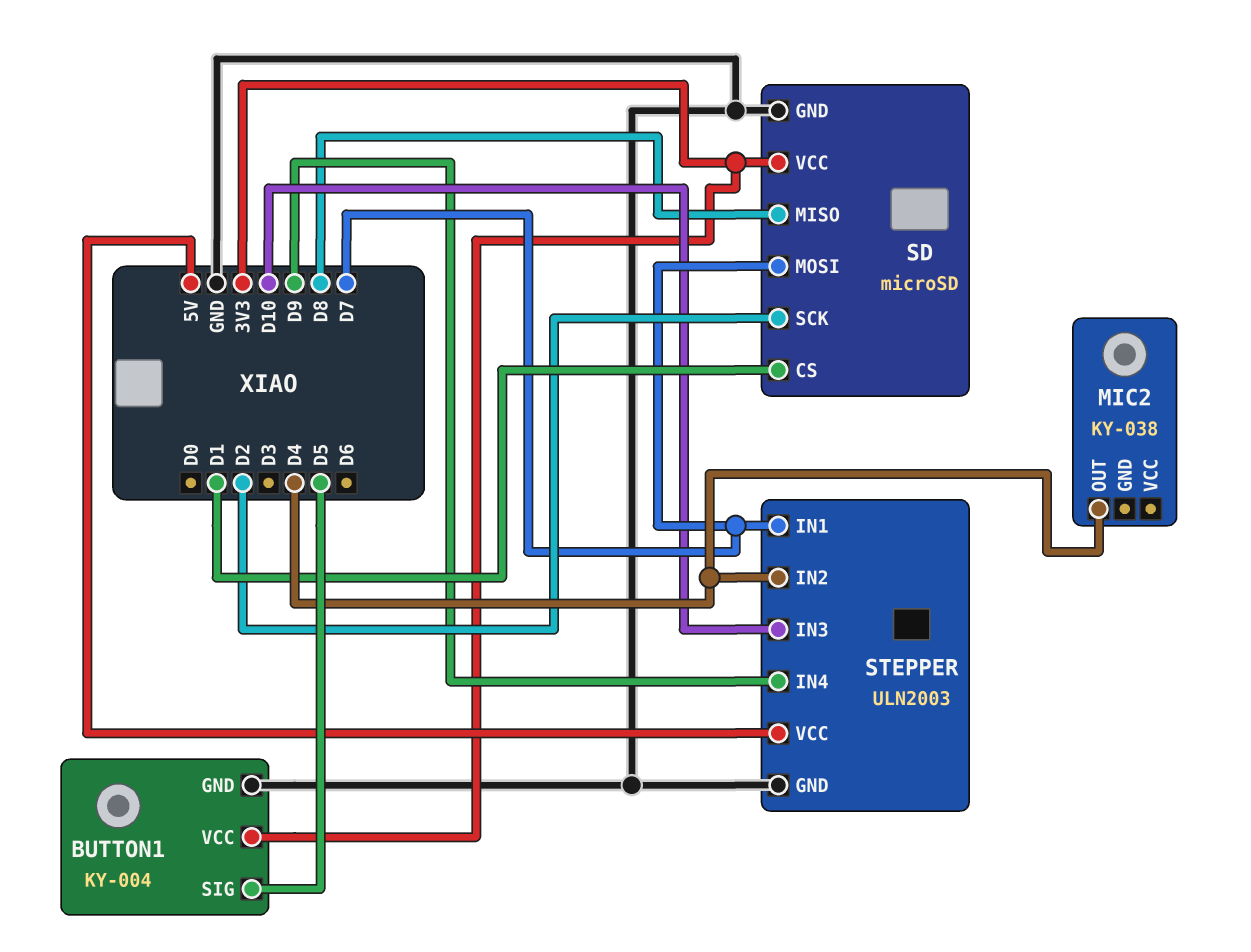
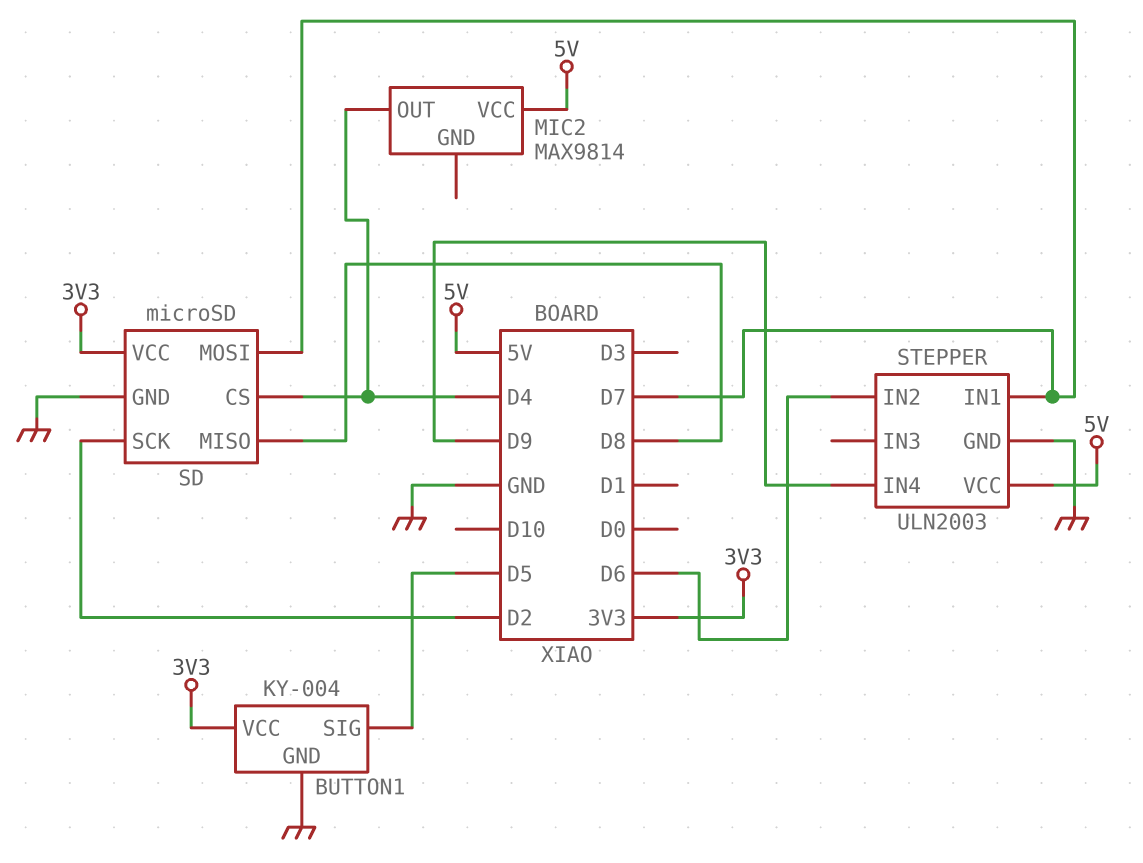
MIC2: KY-038 -> MAX9814
MIC2 pin VCC: none -> 5V
SD pin CS: D1 -> D4
STEPPER pin IN2: D4 -> D6
STEPPER pin IN3: D10 -> none

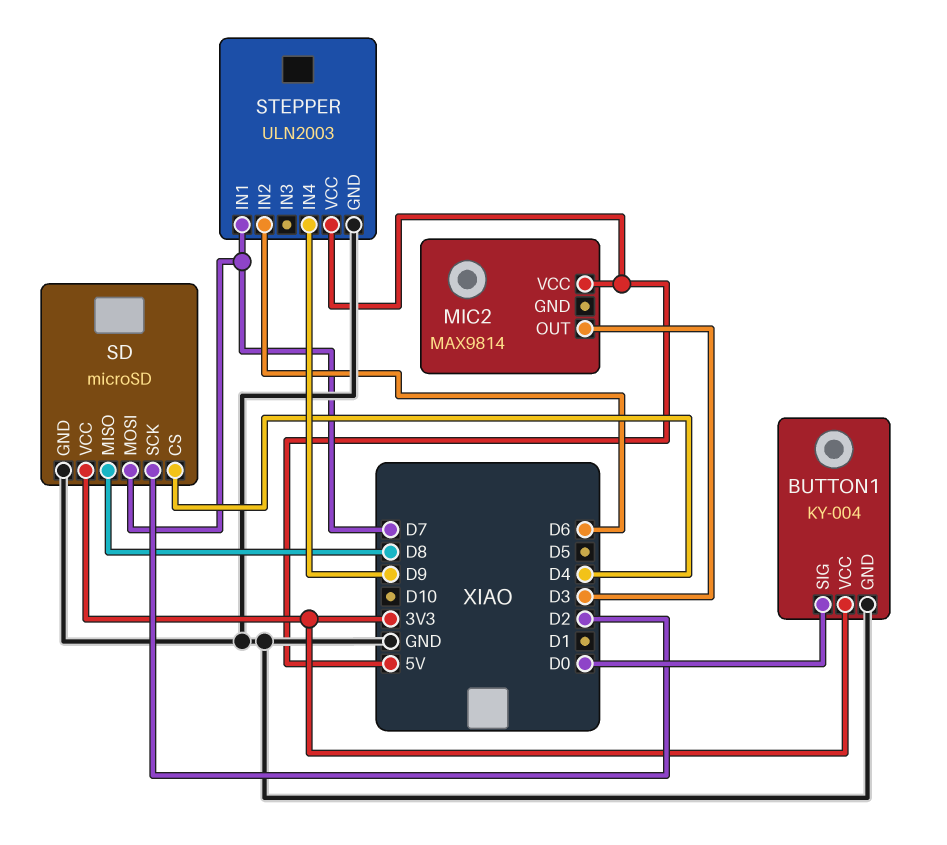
BUTTON1 pin SIG: D5 -> D0
MIC2 pin OUT: D4 -> D3

